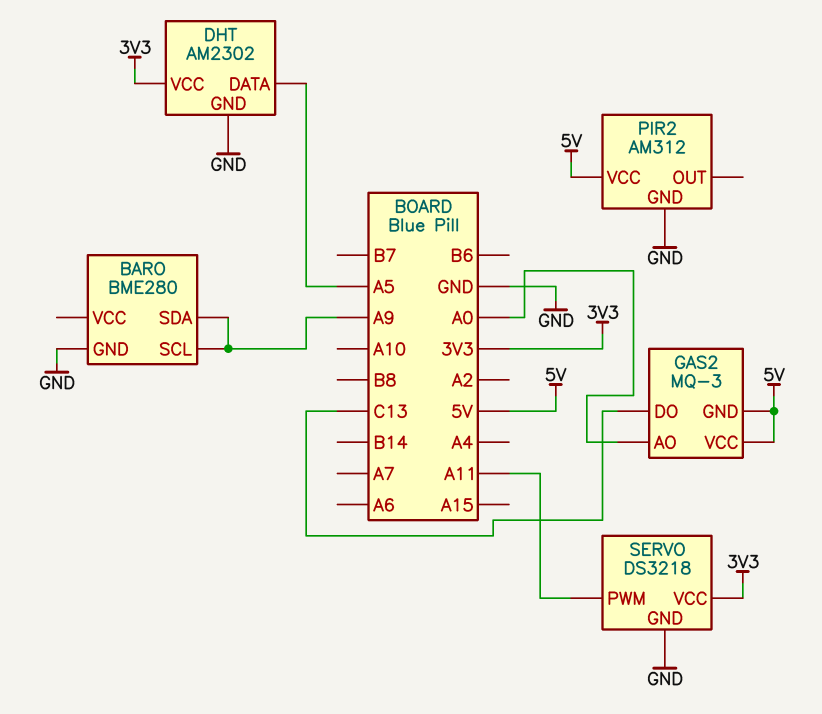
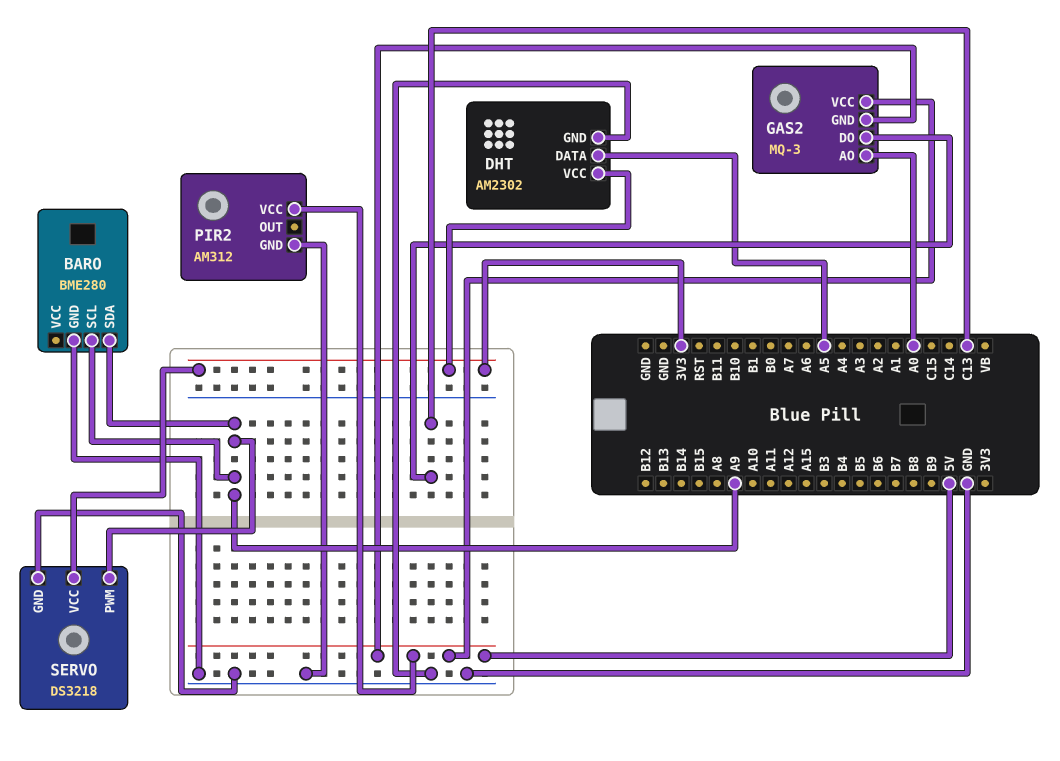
SERVO pin PWM: A11 -> A9

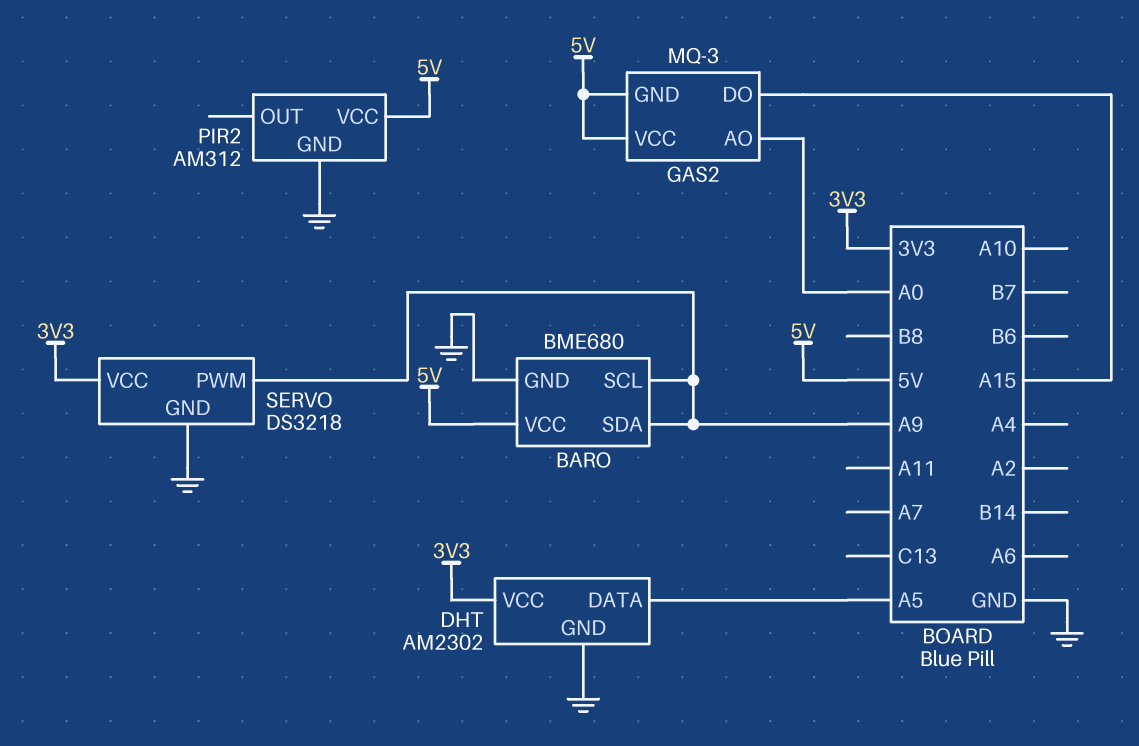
BARO: BME280 -> BME680
BARO pin VCC: none -> 5V
GAS2 pin DO: C13 -> A15

